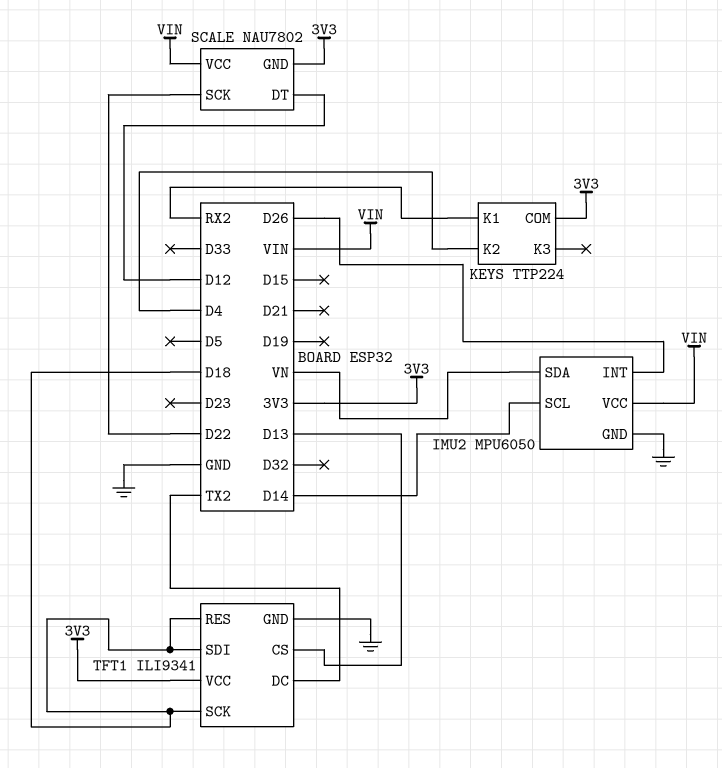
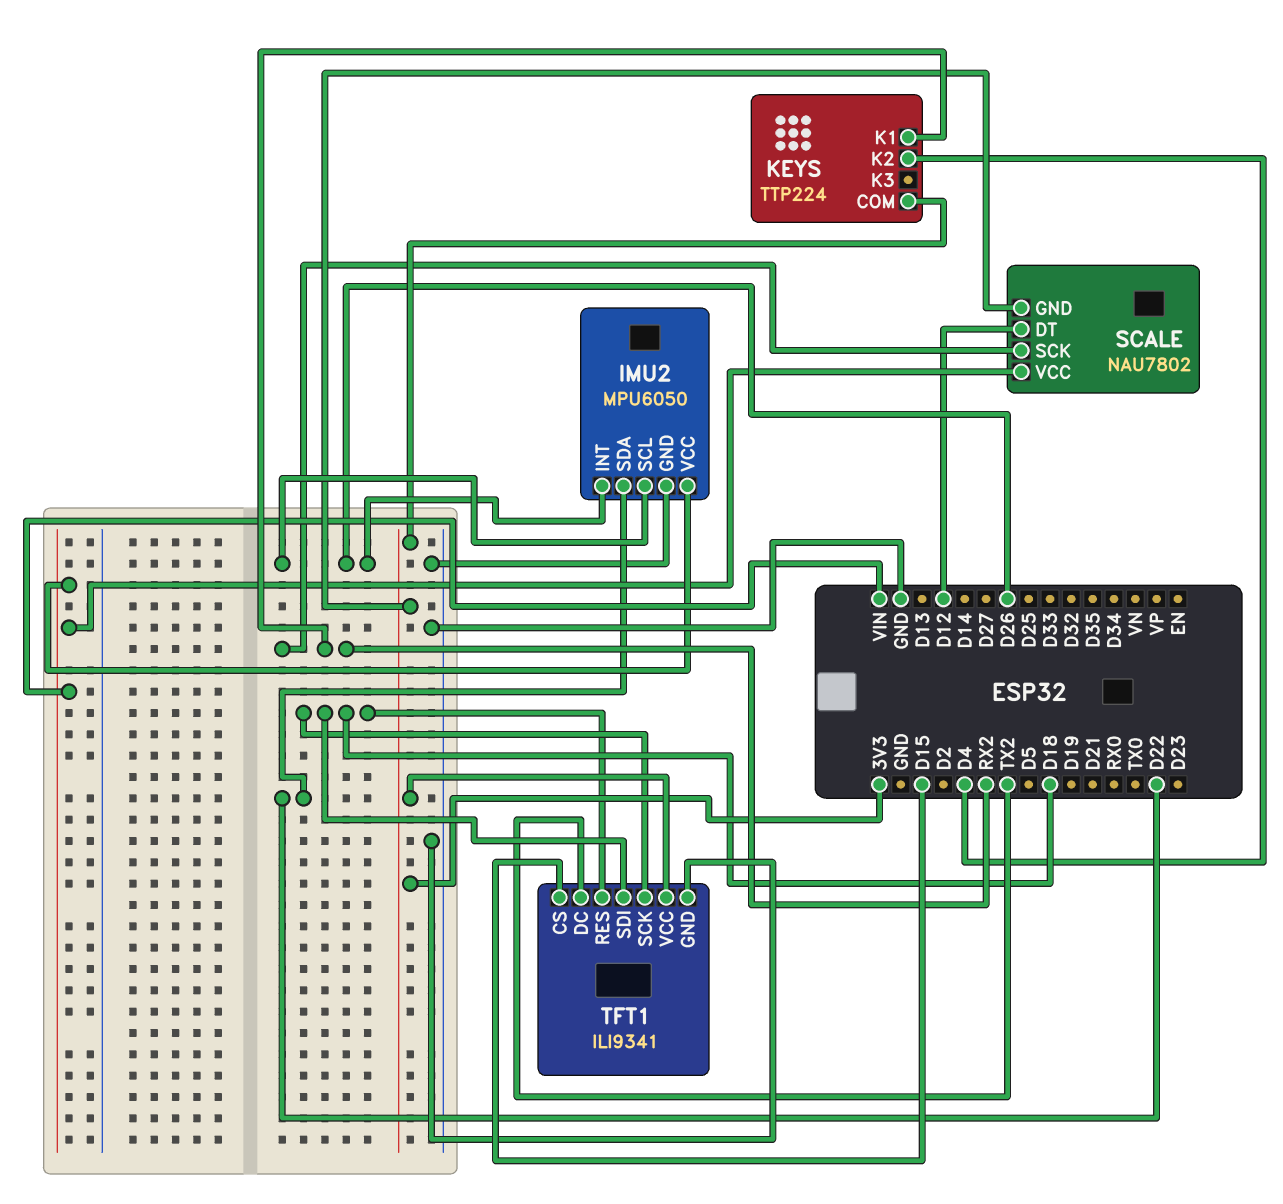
IMU2 pin SCL: D14 -> D26
IMU2 pin SDA: VN -> D22
SCALE pin SCK: D22 -> RX2
TFT1 pin CS: D13 -> D15

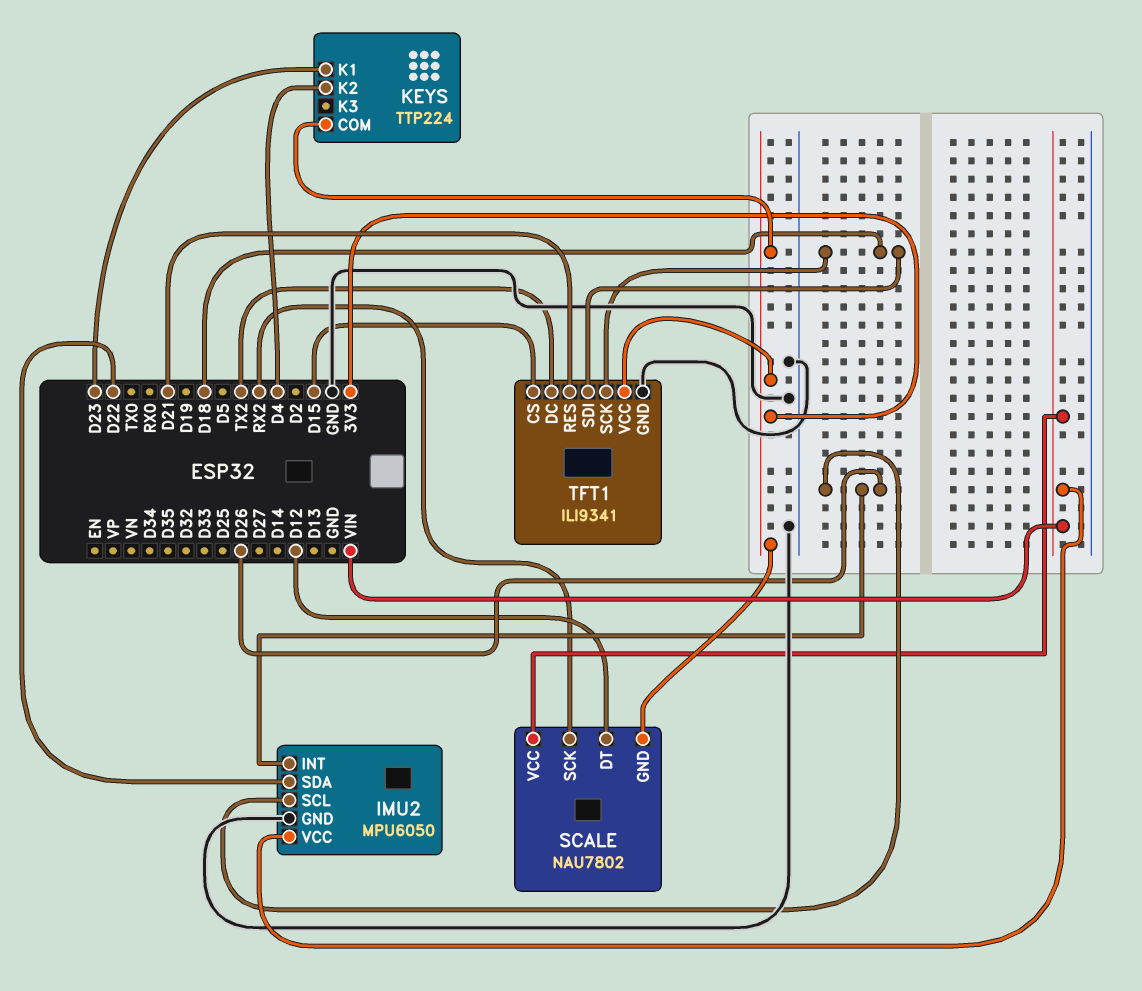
KEYS pin K1: RX2 -> D23
TFT1 pin RES: D18 -> D21

